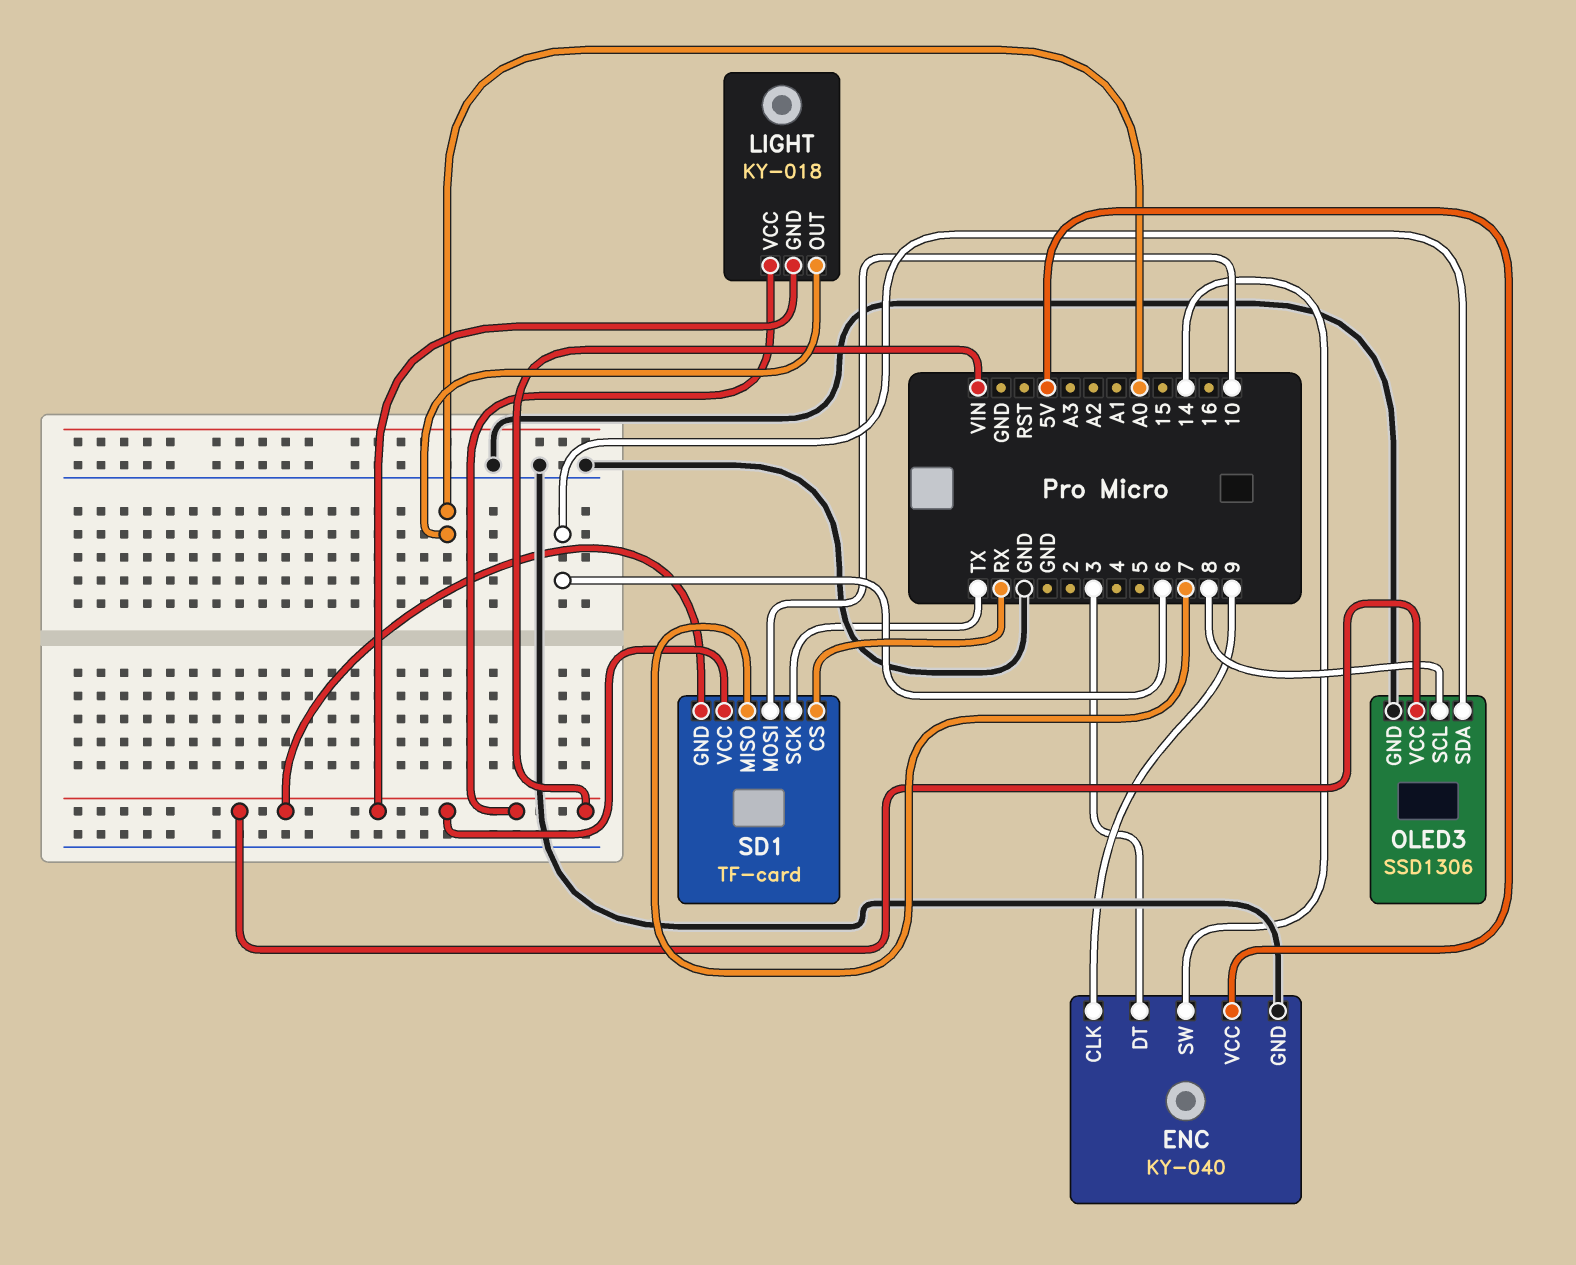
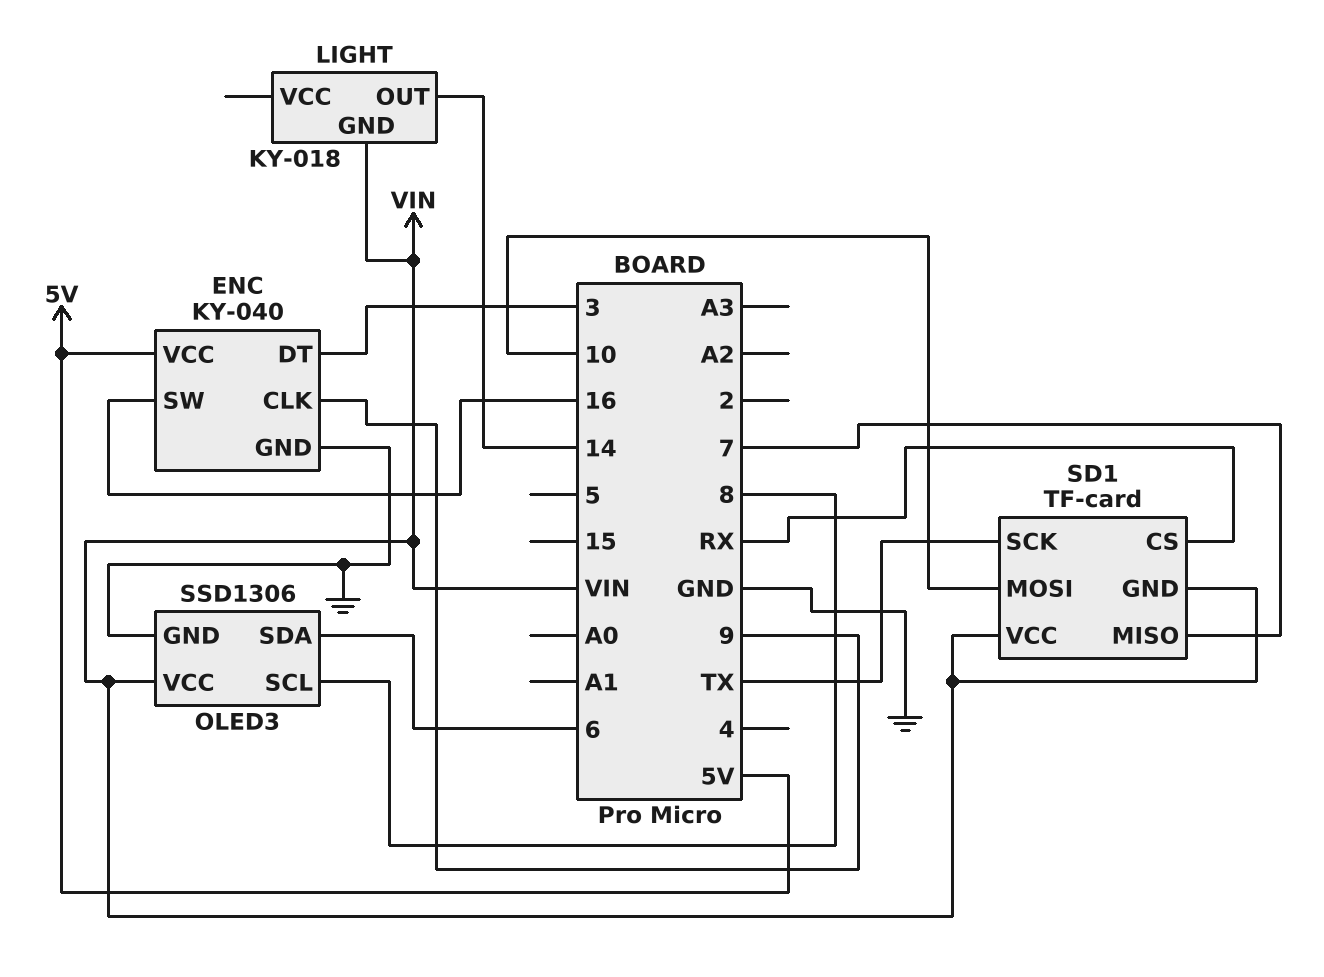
ENC pin SW: 14 -> 16
LIGHT pin OUT: A0 -> 14
LIGHT pin VCC: VIN -> none

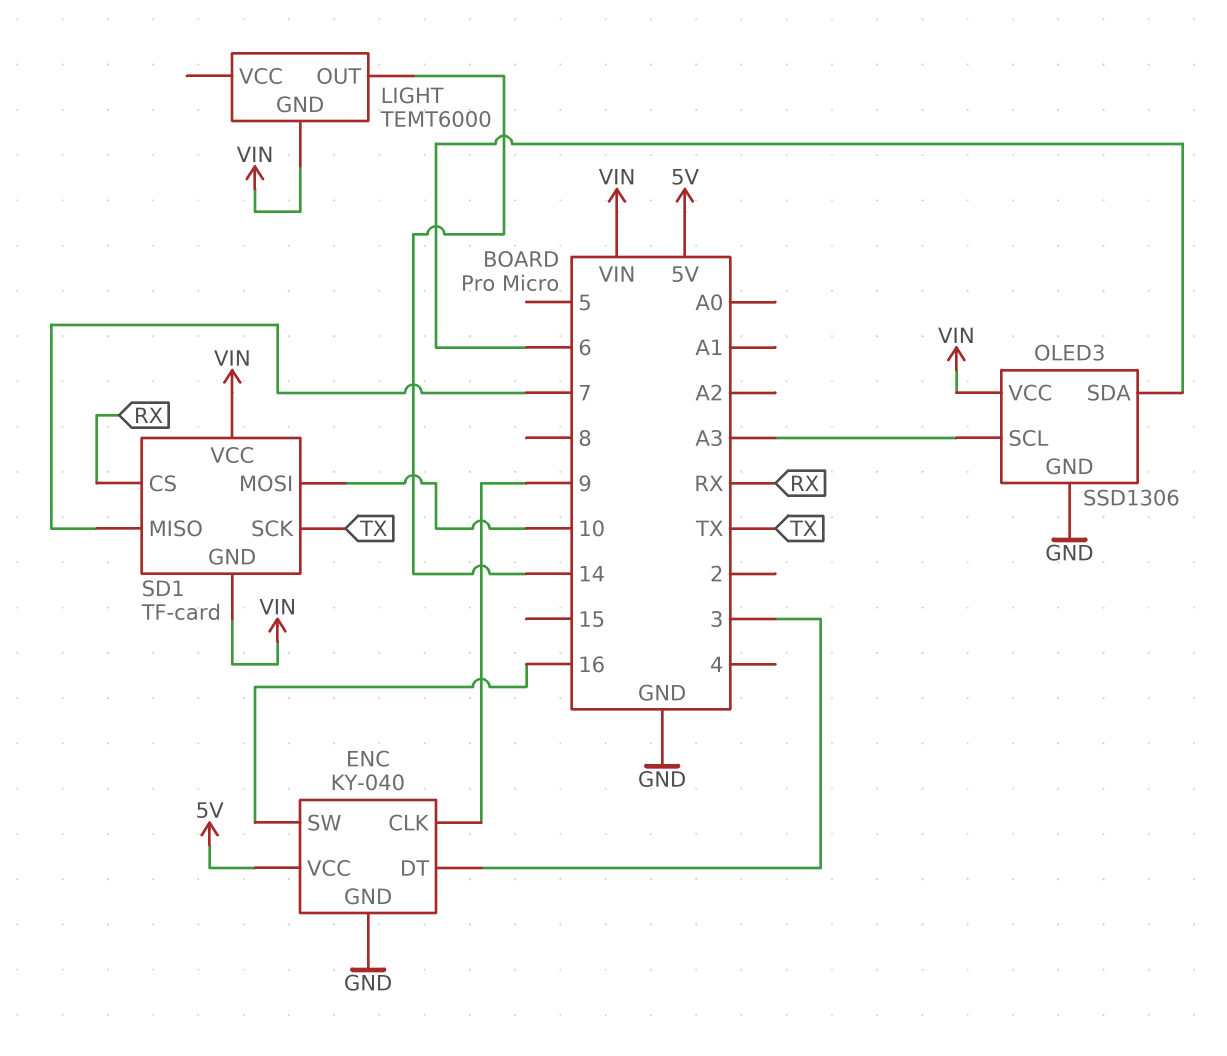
LIGHT: KY-018 -> TEMT6000
OLED3 pin SCL: 8 -> A3

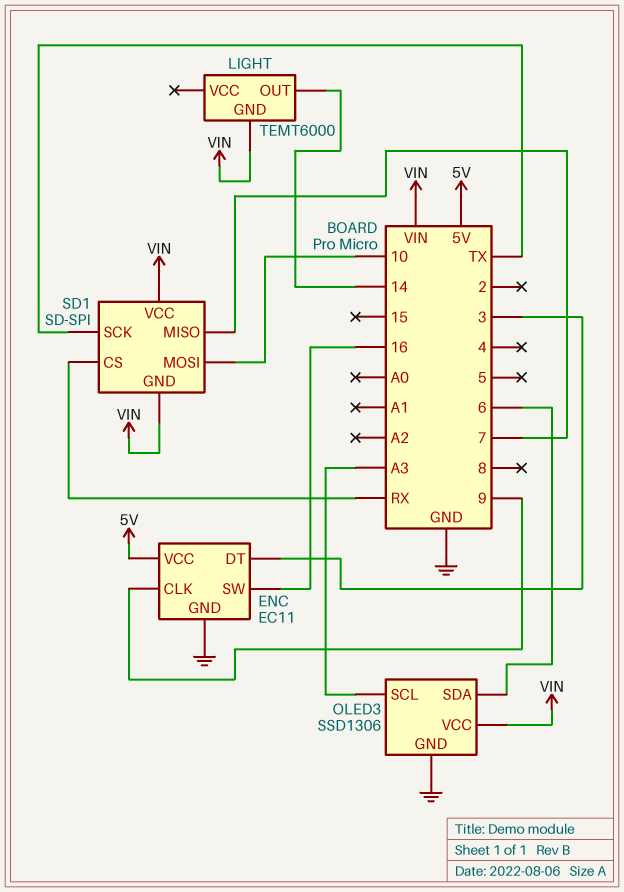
ENC: KY-040 -> EC11
SD1: TF-card -> SD-SPI

